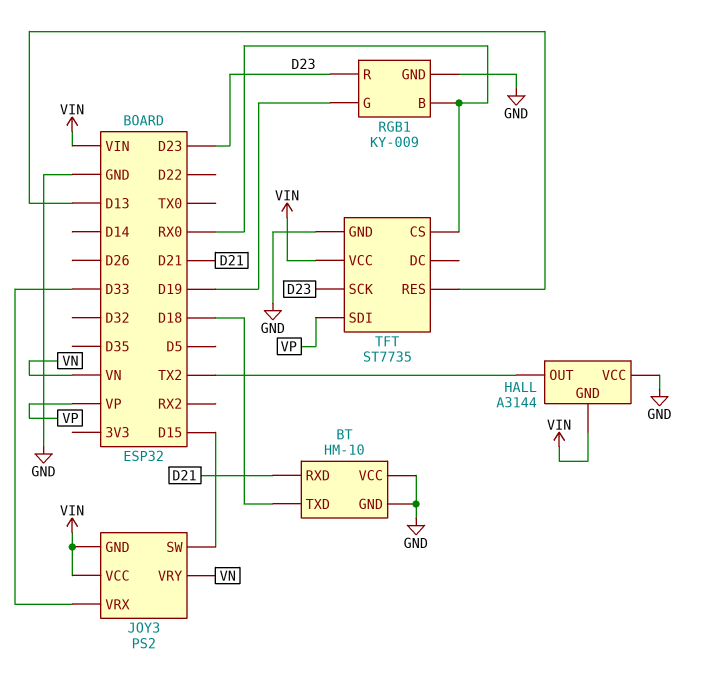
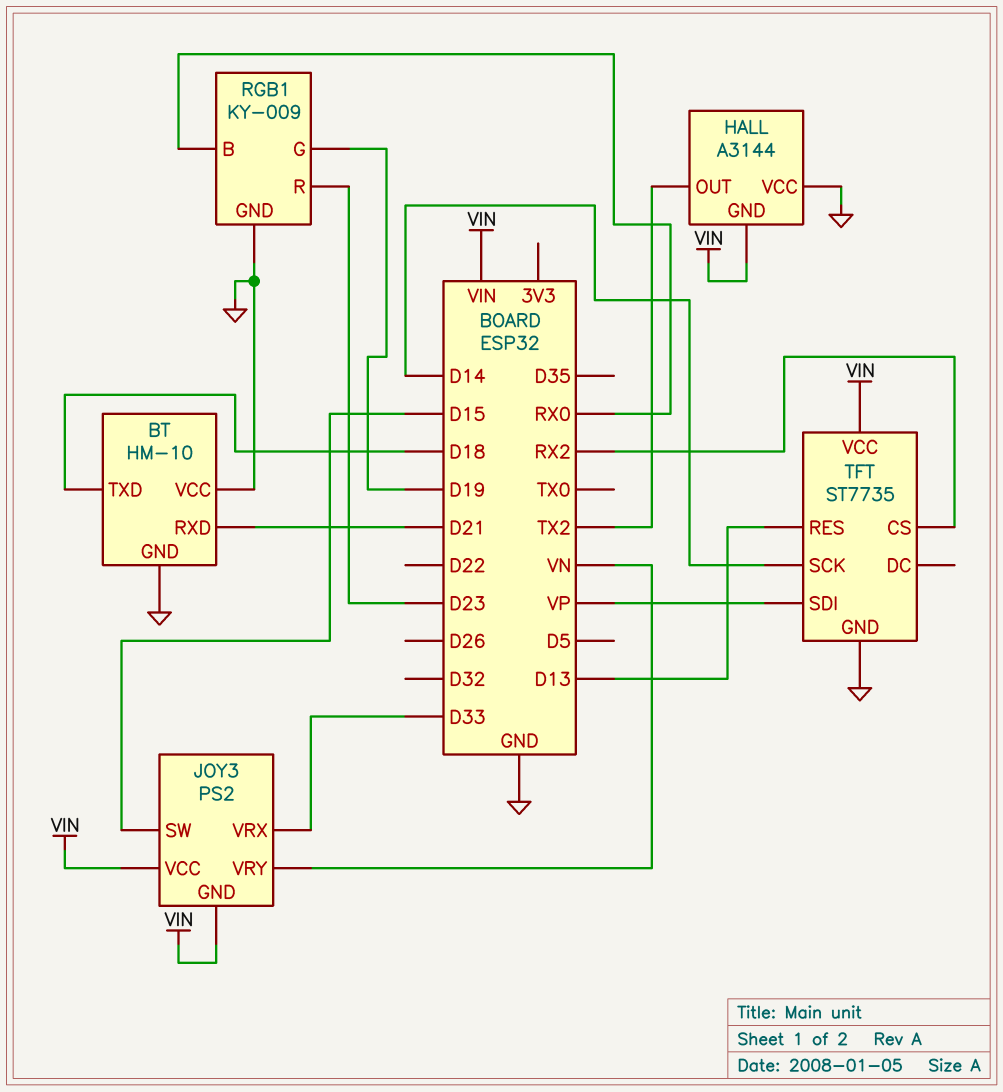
TFT pin CS: RX0 -> RX2
TFT pin SCK: D23 -> D14

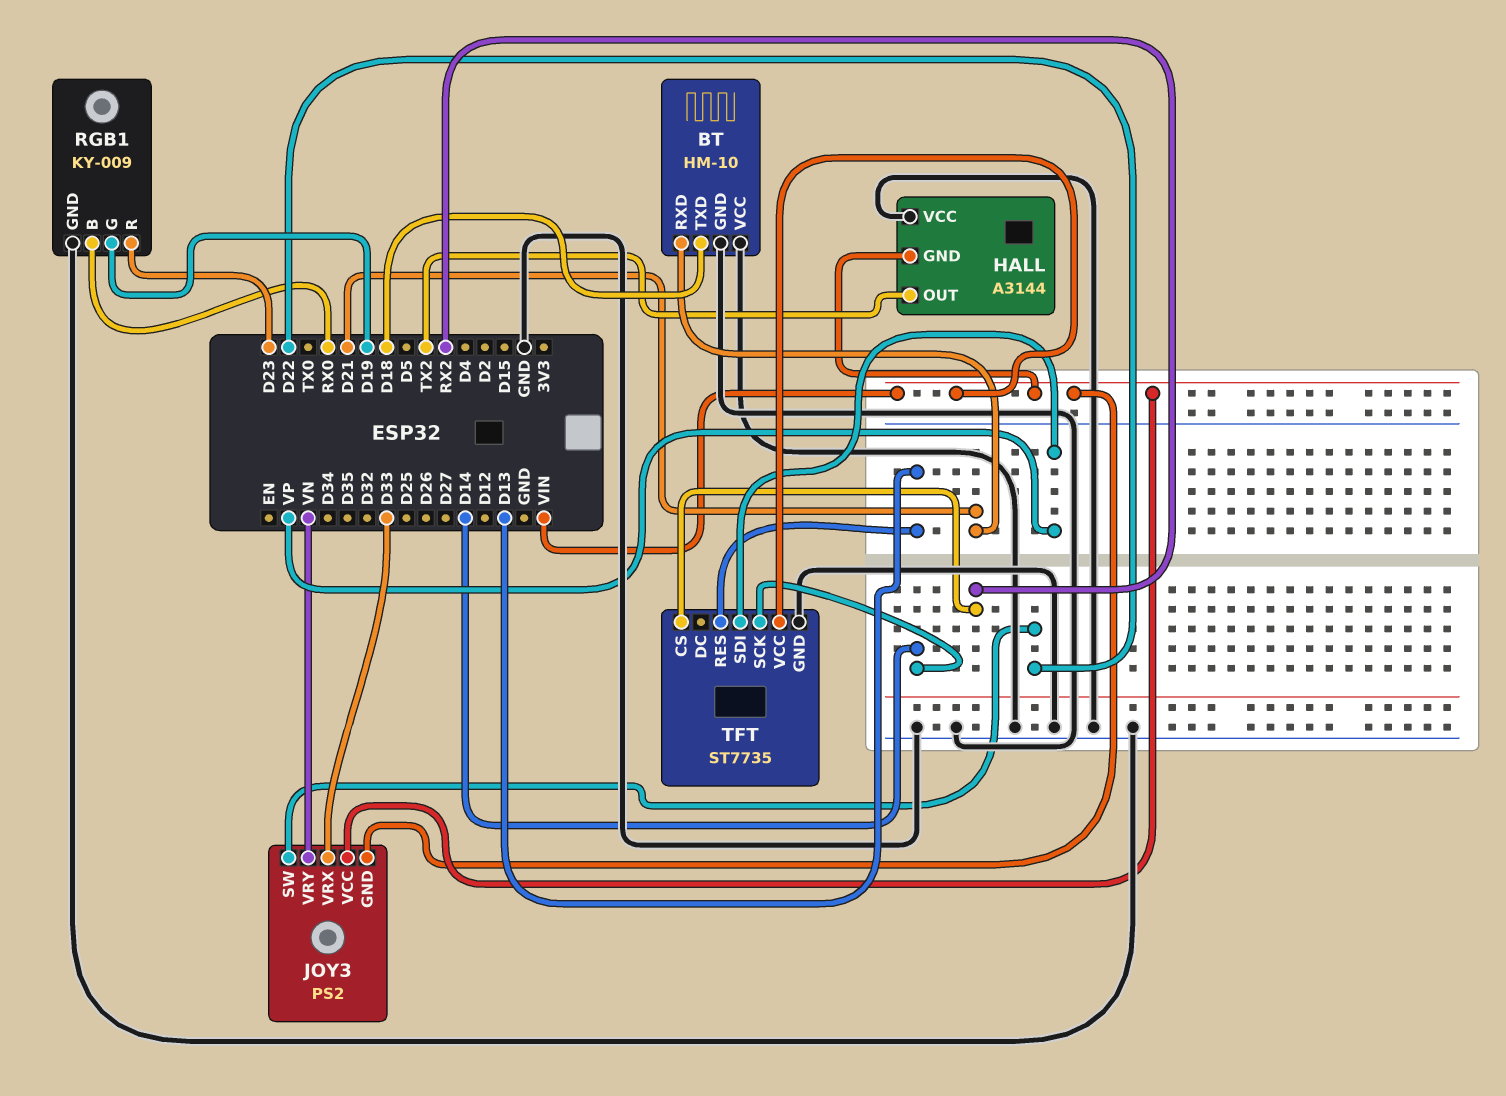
JOY3 pin SW: D15 -> D22

